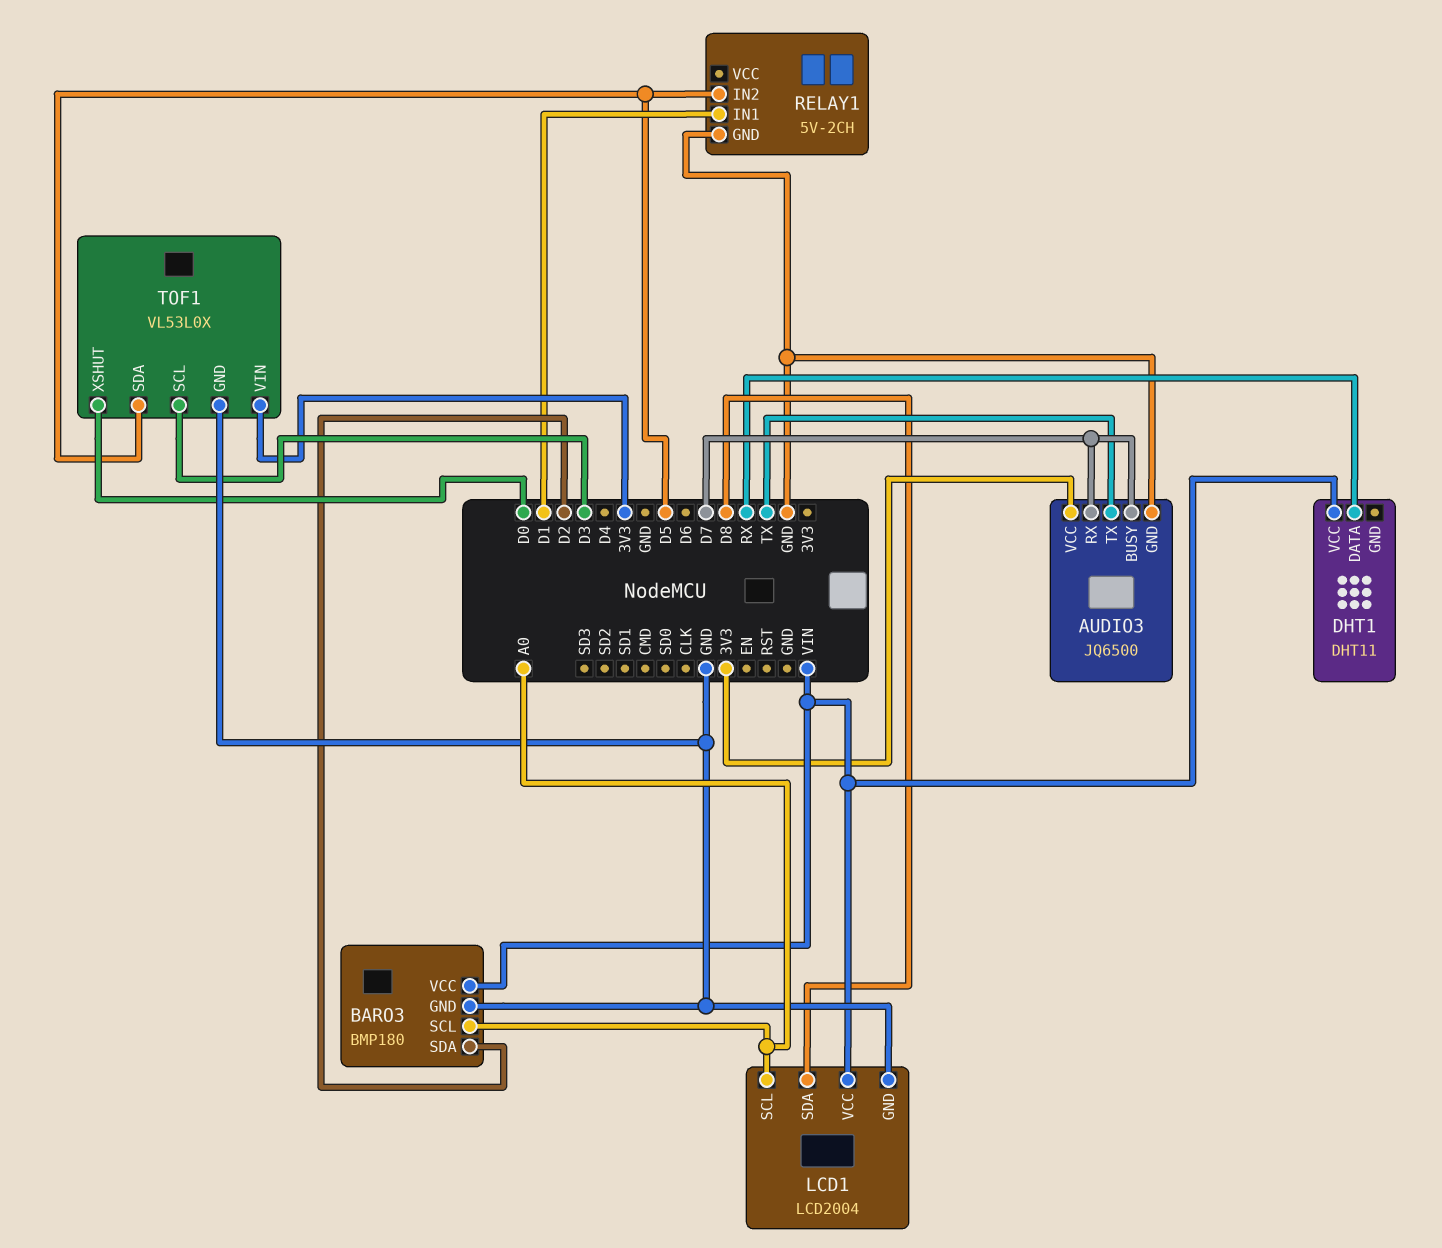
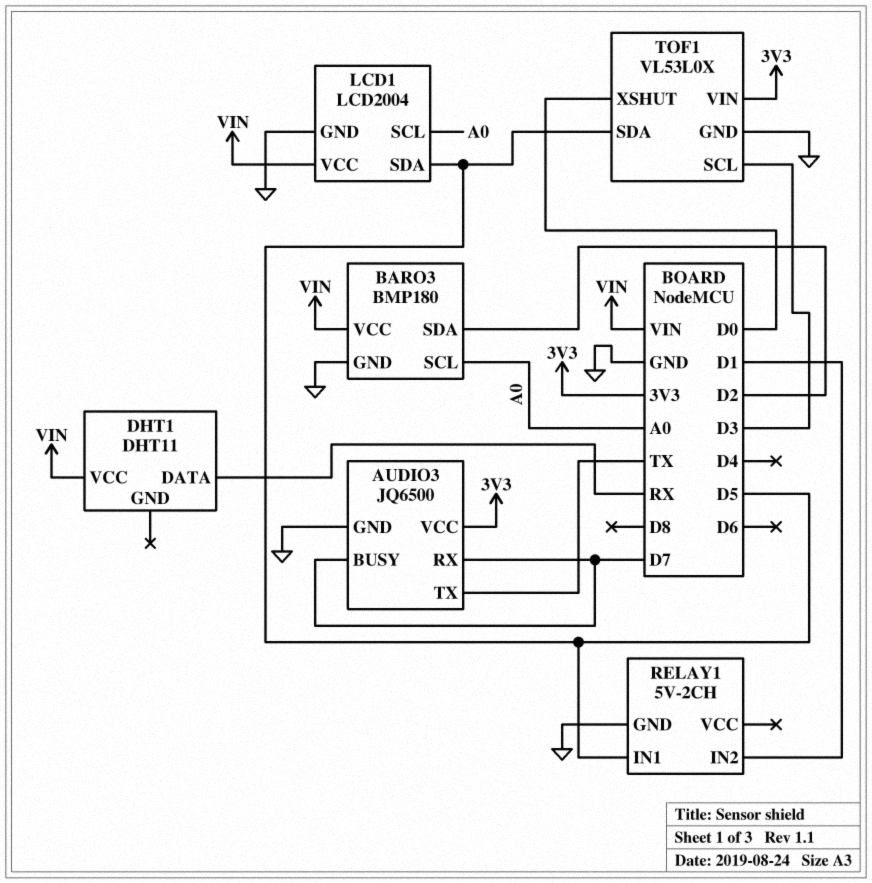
LCD1 pin SDA: D8 -> D5
RELAY1 pin IN1: D1 -> D5
RELAY1 pin IN2: D5 -> D1

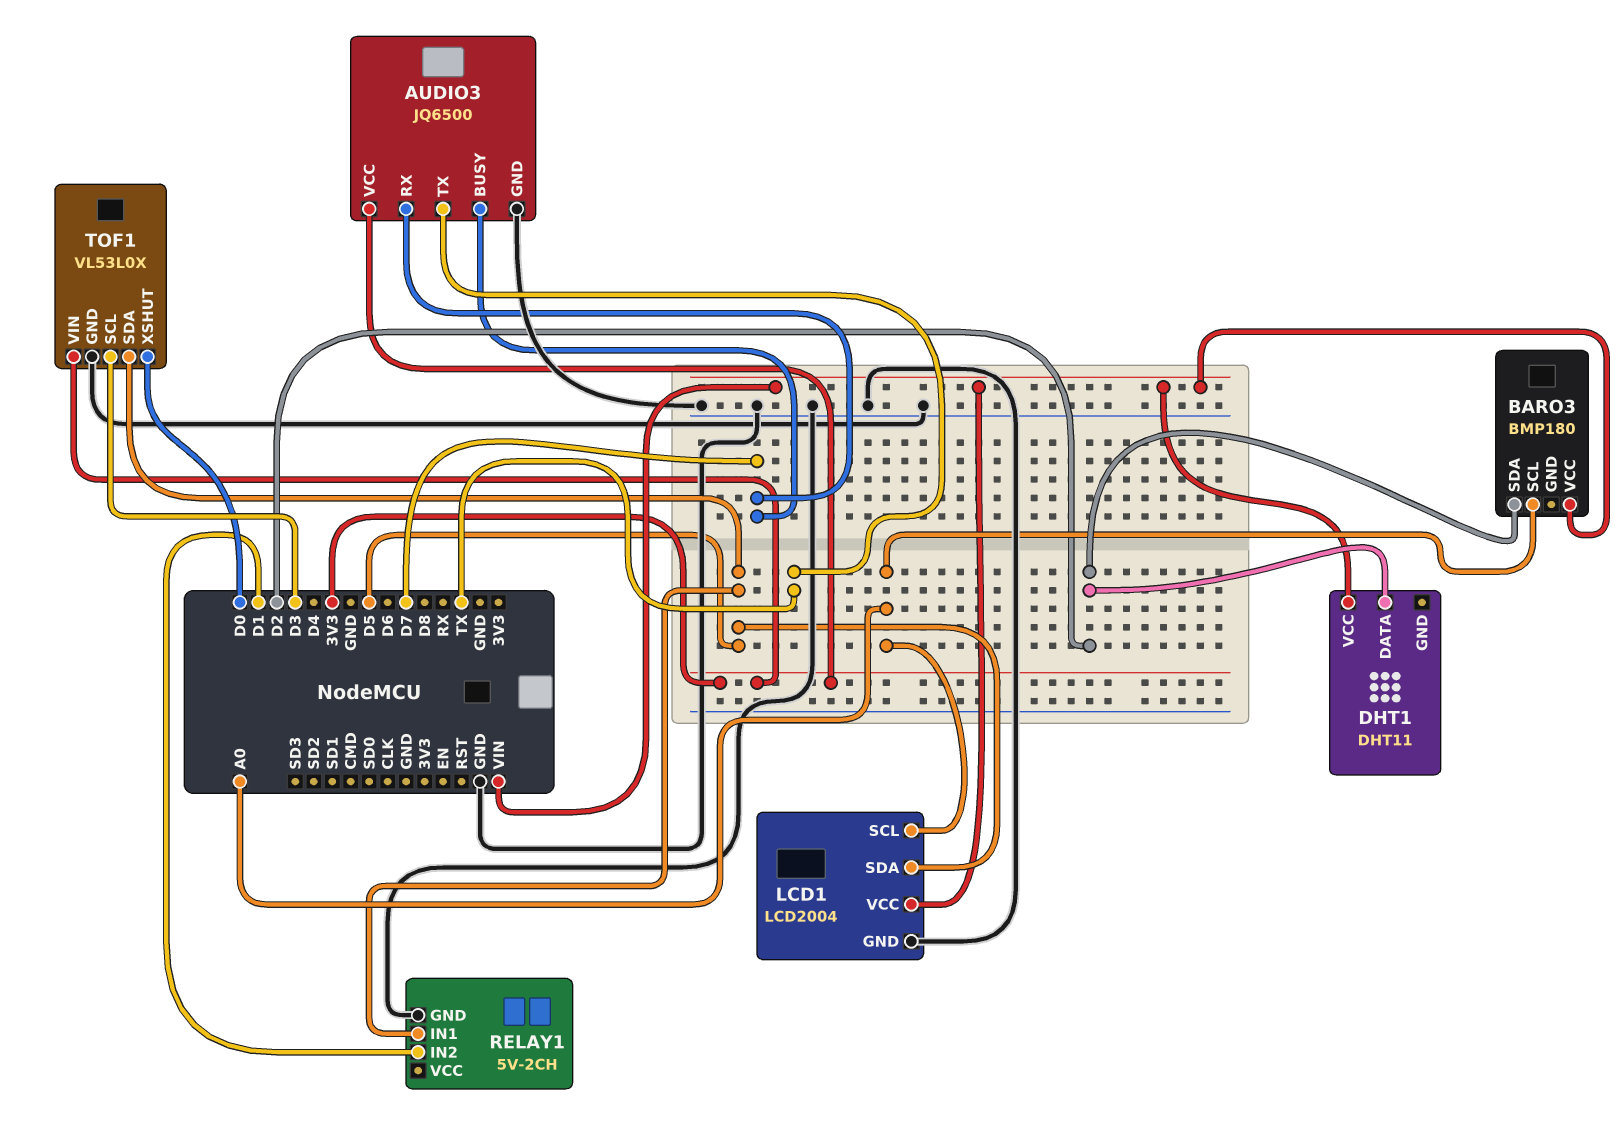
BARO3 pin GND: GND -> none
DHT1 pin DATA: RX -> D2

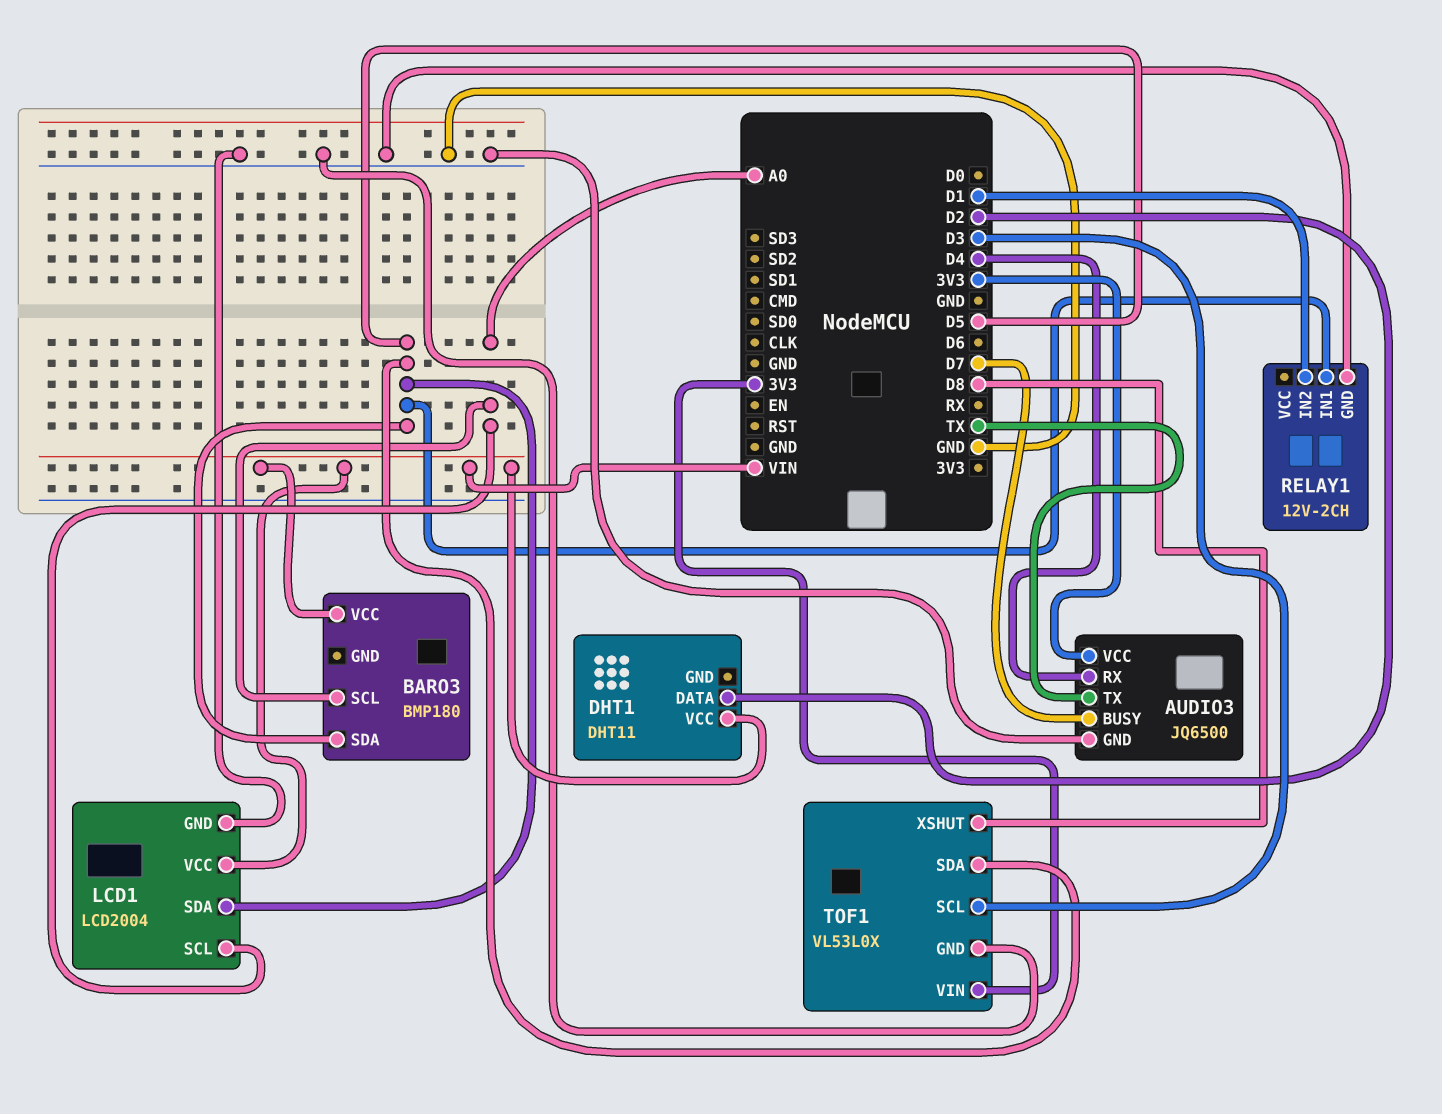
AUDIO3 pin RX: D7 -> D4
BARO3 pin SDA: D2 -> D5
RELAY1: 5V-2CH -> 12V-2CH
TOF1 pin XSHUT: D0 -> D8

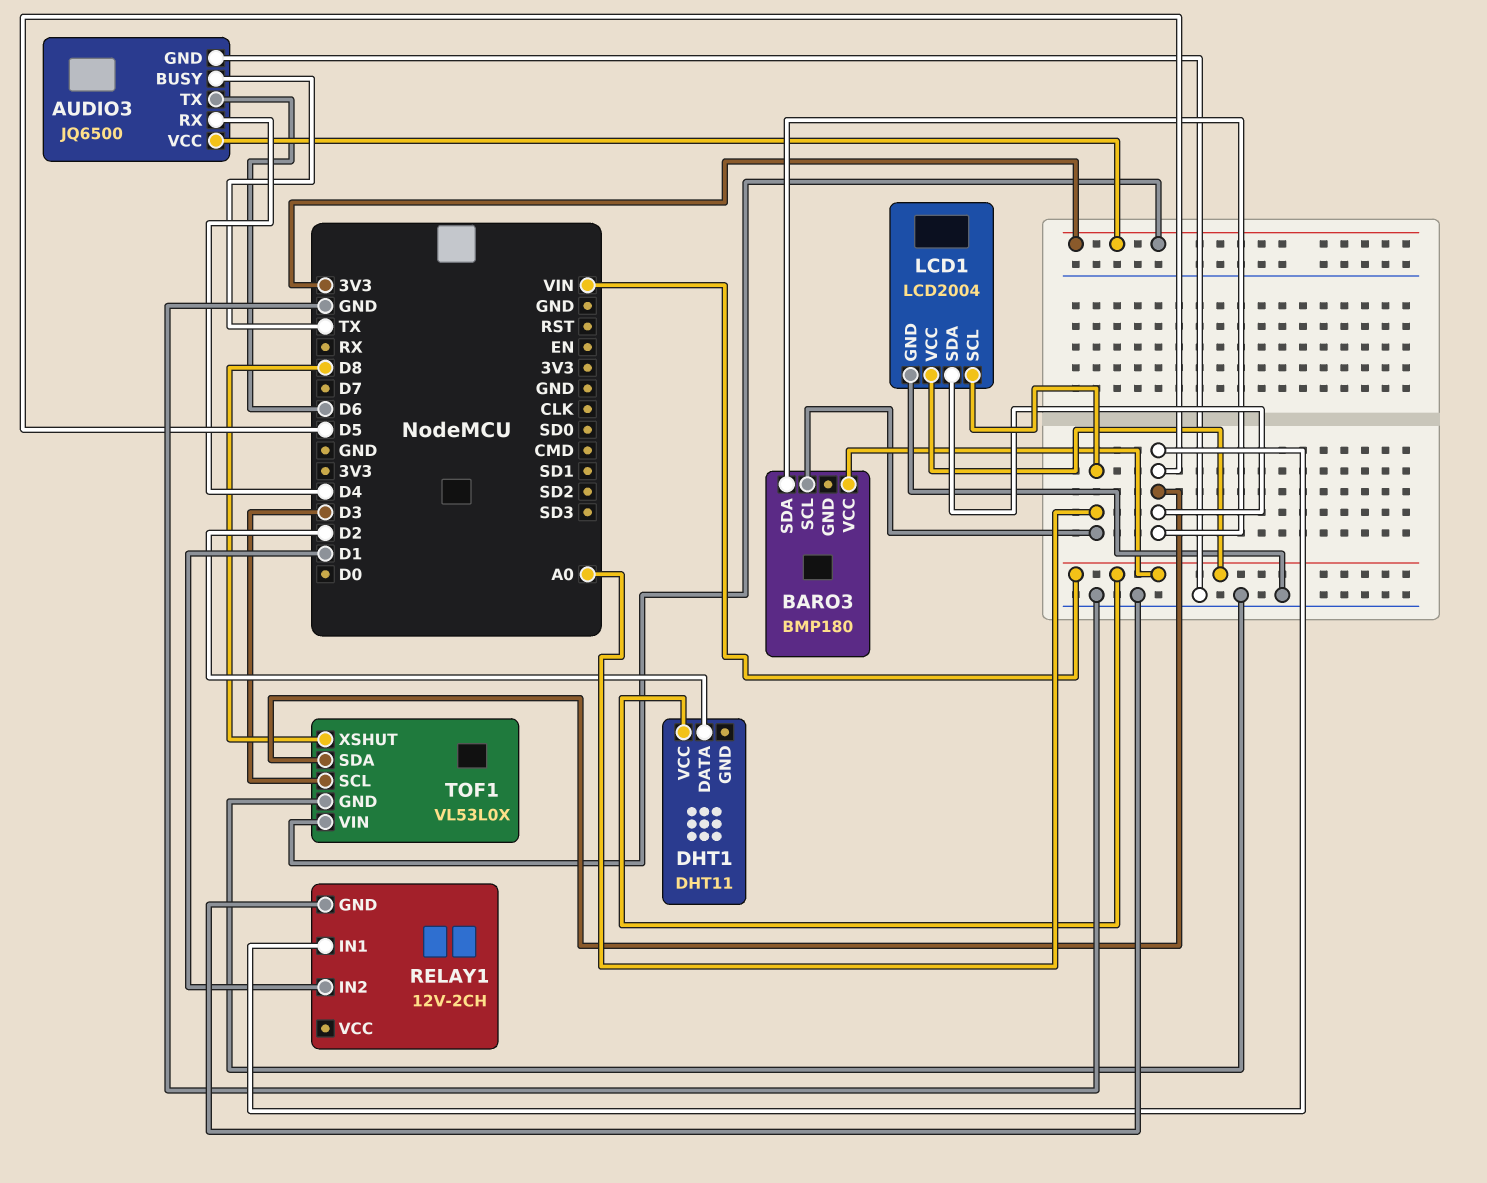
AUDIO3 pin BUSY: D7 -> TX
AUDIO3 pin TX: TX -> D6

